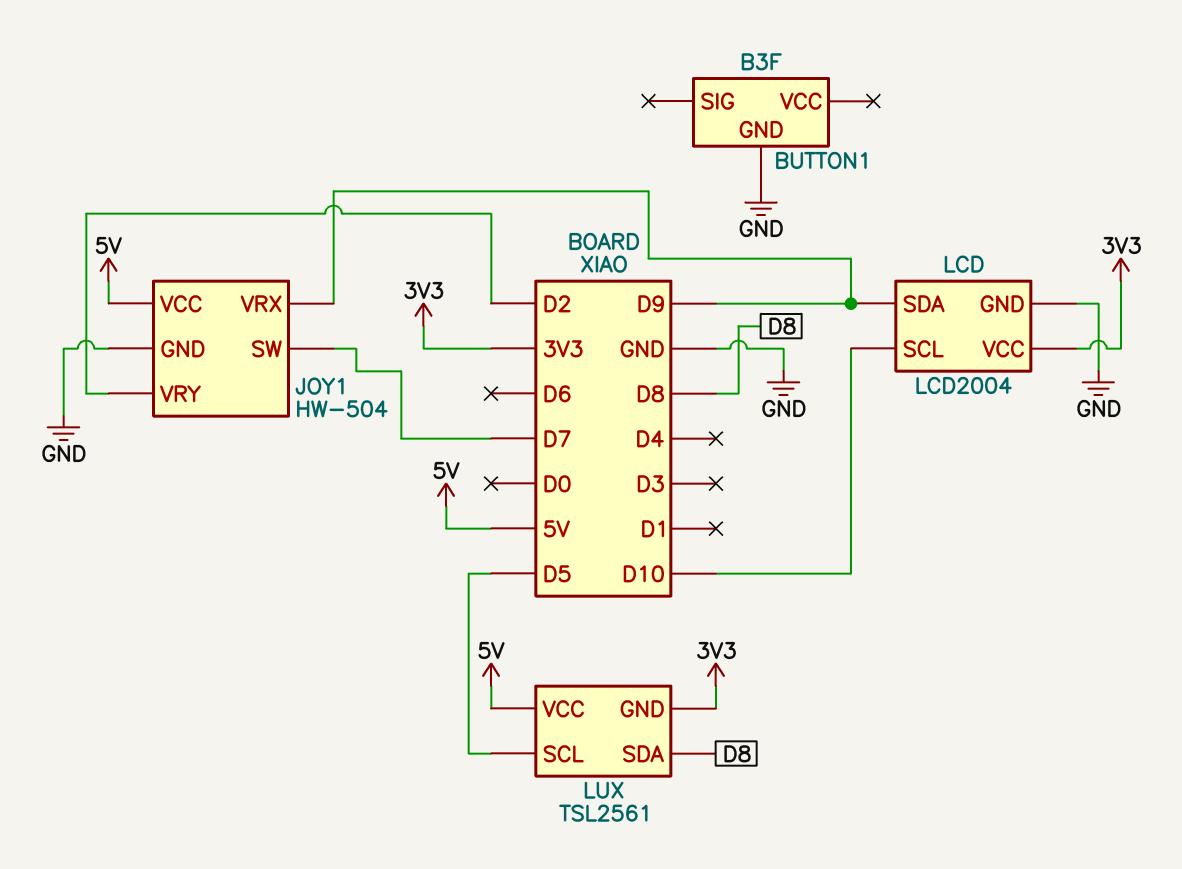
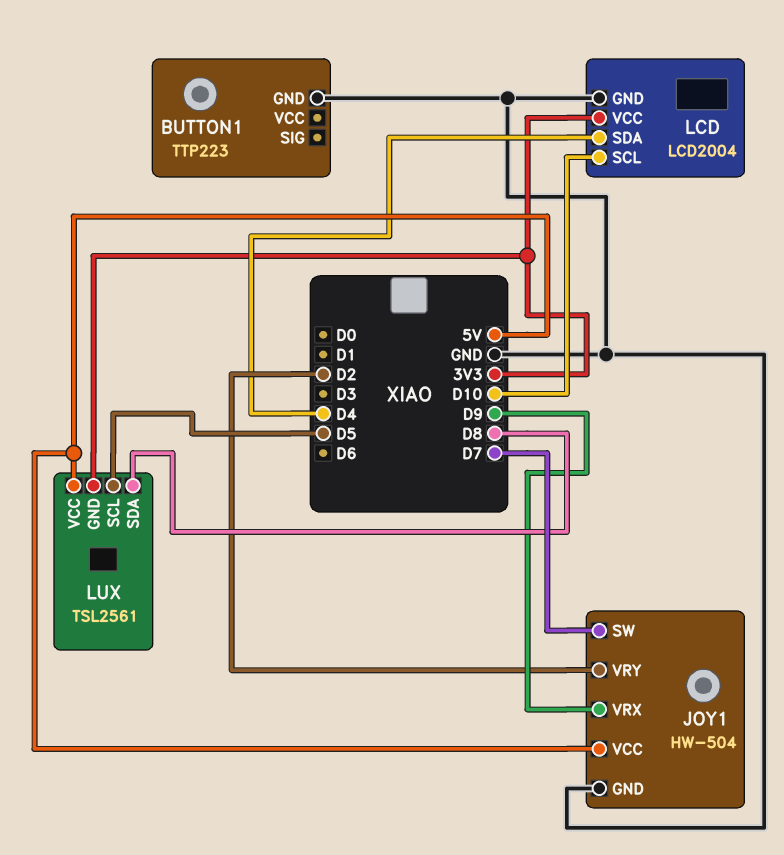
BUTTON1: B3F -> TTP223
LCD pin SDA: D9 -> D4

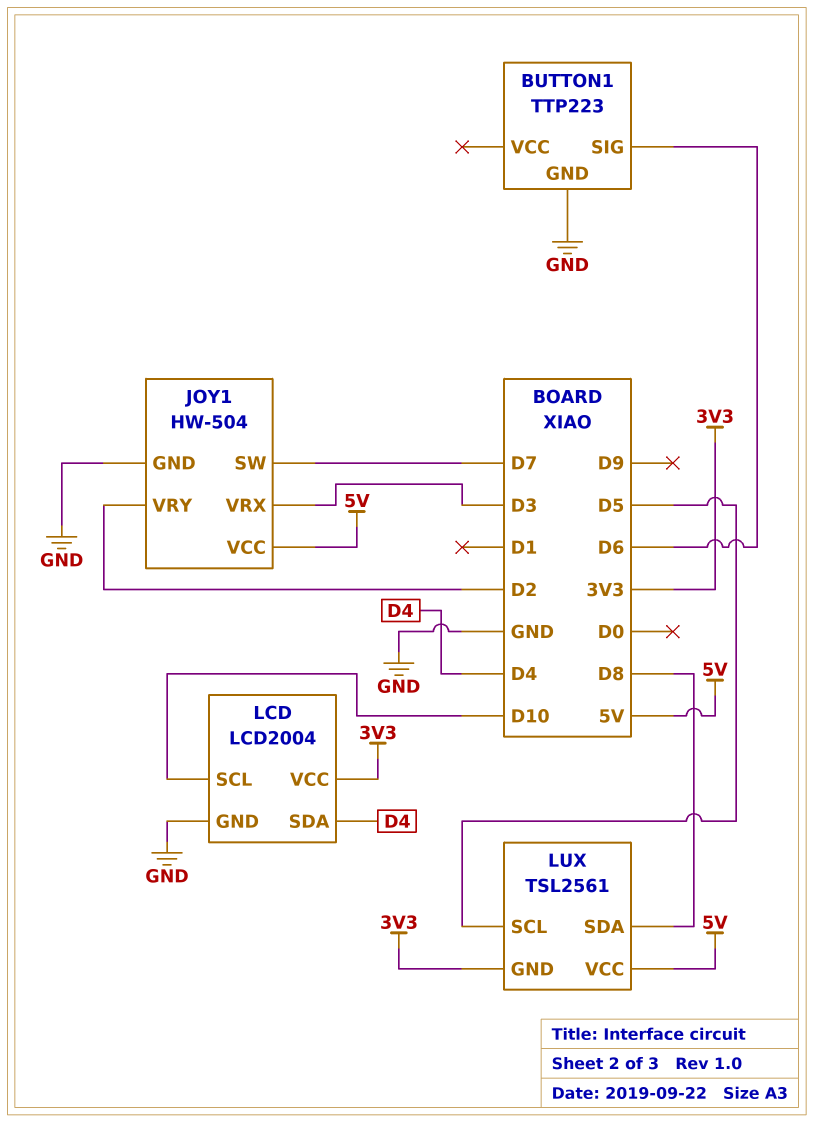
BUTTON1 pin SIG: none -> D6
JOY1 pin VRX: D9 -> D3

